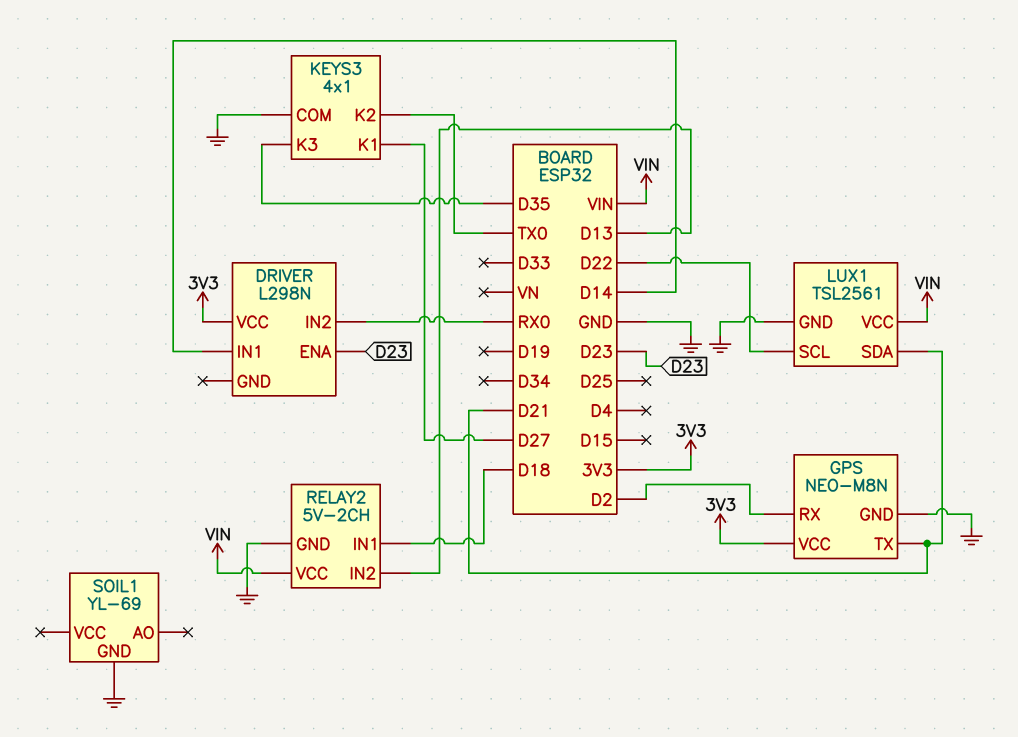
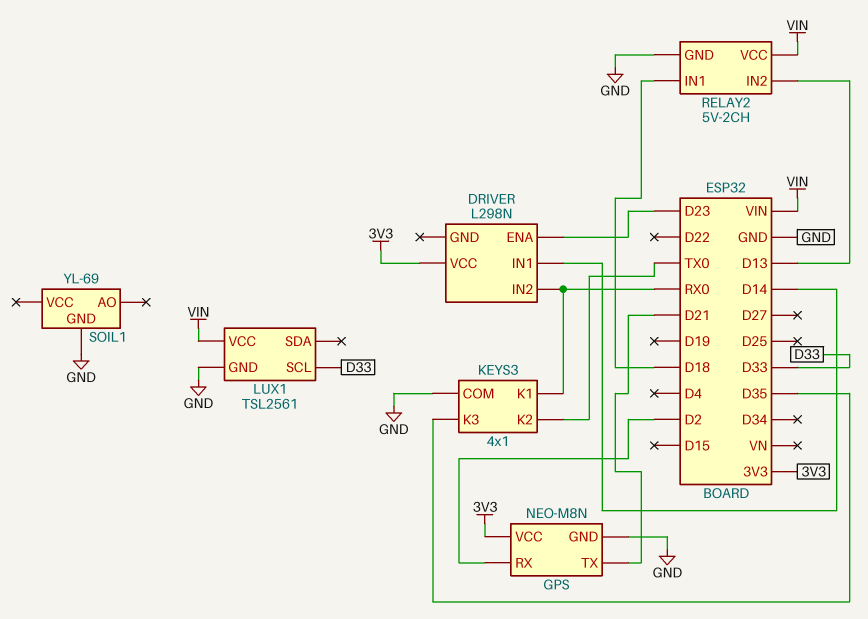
KEYS3 pin K1: D27 -> RX0
LUX1 pin SCL: D22 -> D33
LUX1 pin SDA: D21 -> none

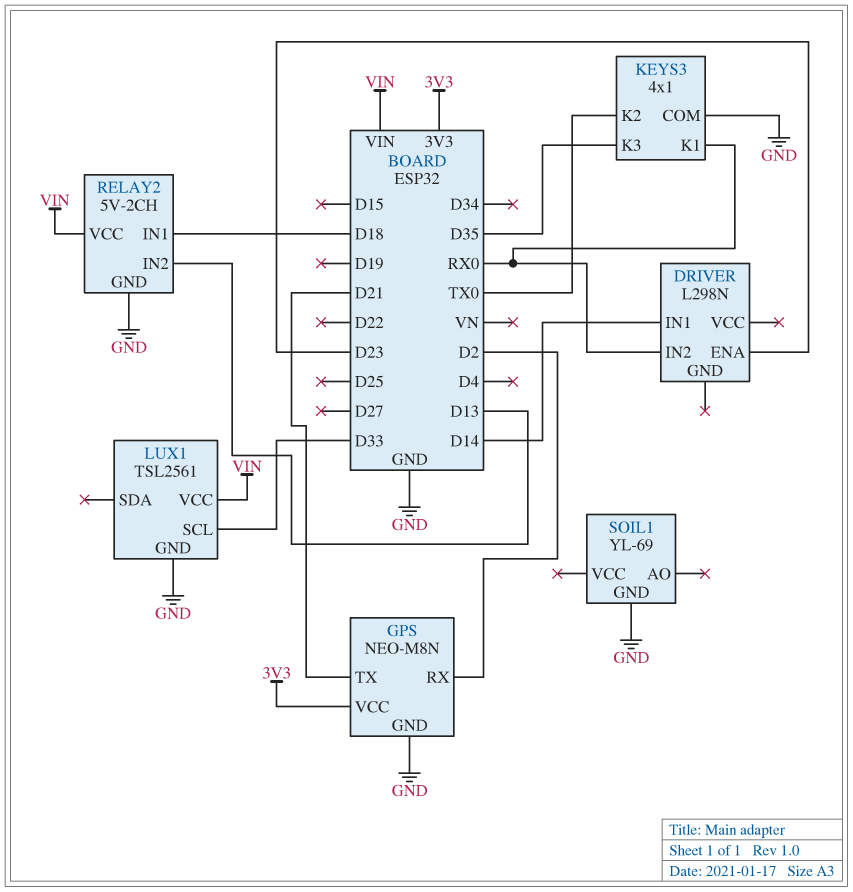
DRIVER pin VCC: 3V3 -> none

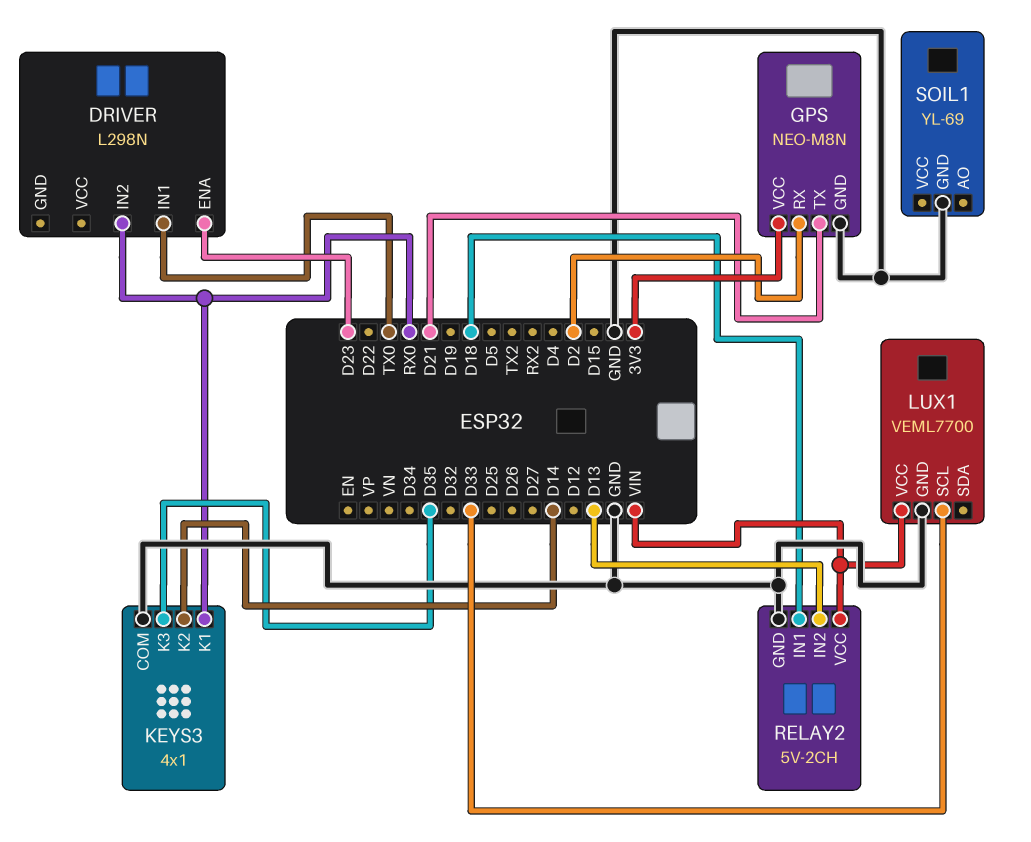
DRIVER pin IN1: D14 -> TX0
KEYS3 pin K2: TX0 -> D14
LUX1: TSL2561 -> VEML7700

